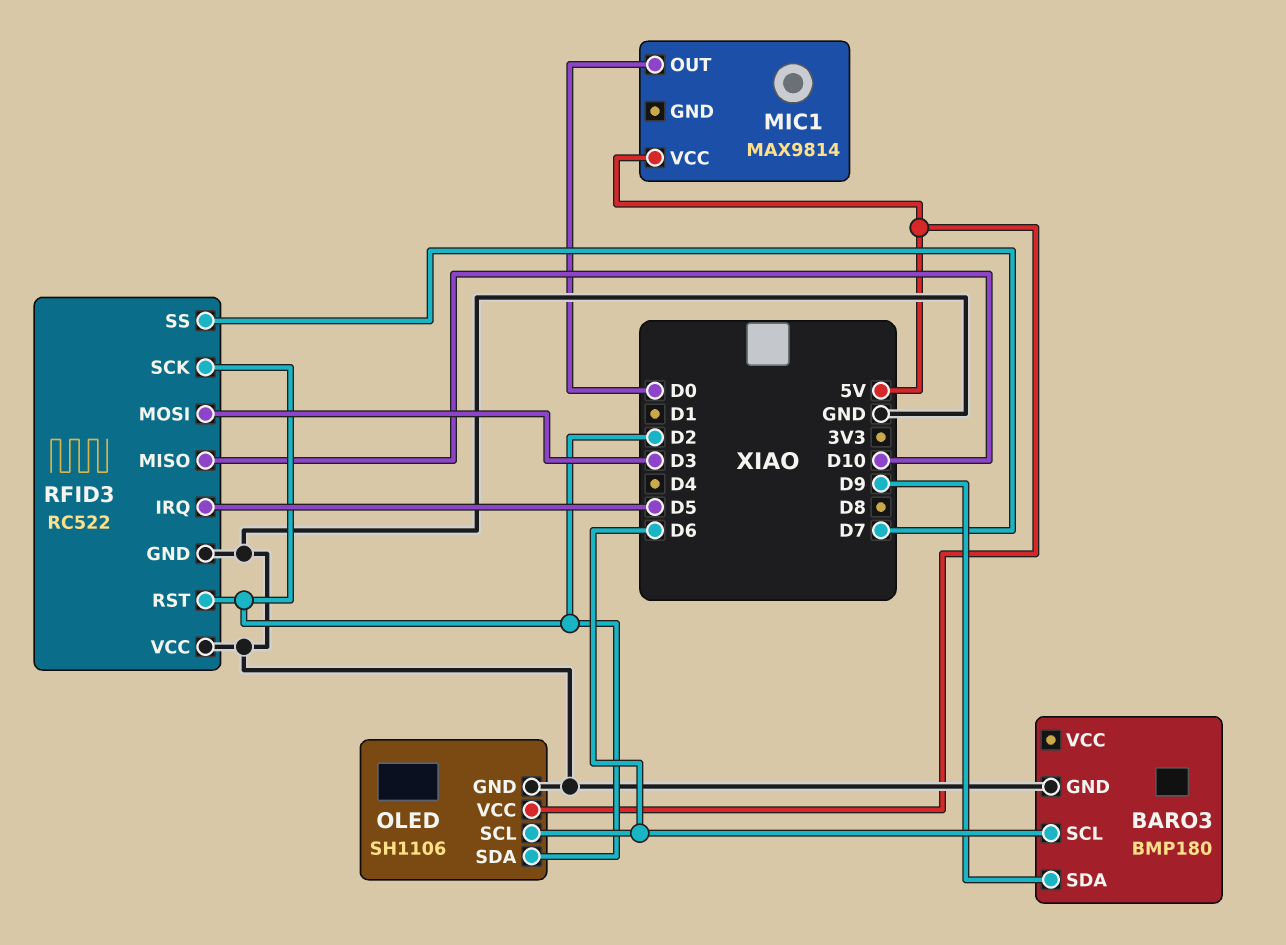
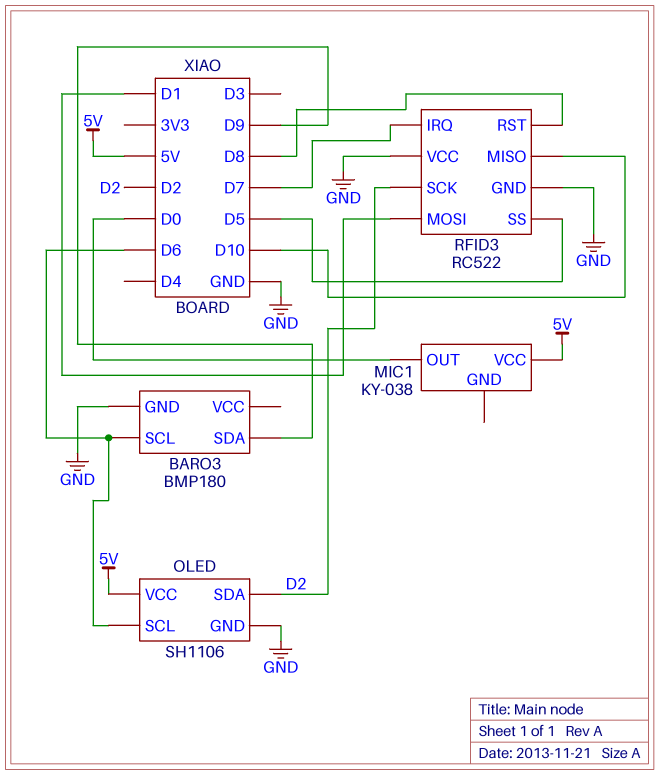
MIC1: MAX9814 -> KY-038
RFID3 pin IRQ: D5 -> D7
RFID3 pin MOSI: D3 -> D1
RFID3 pin RST: D2 -> D8
RFID3 pin SS: D7 -> D5

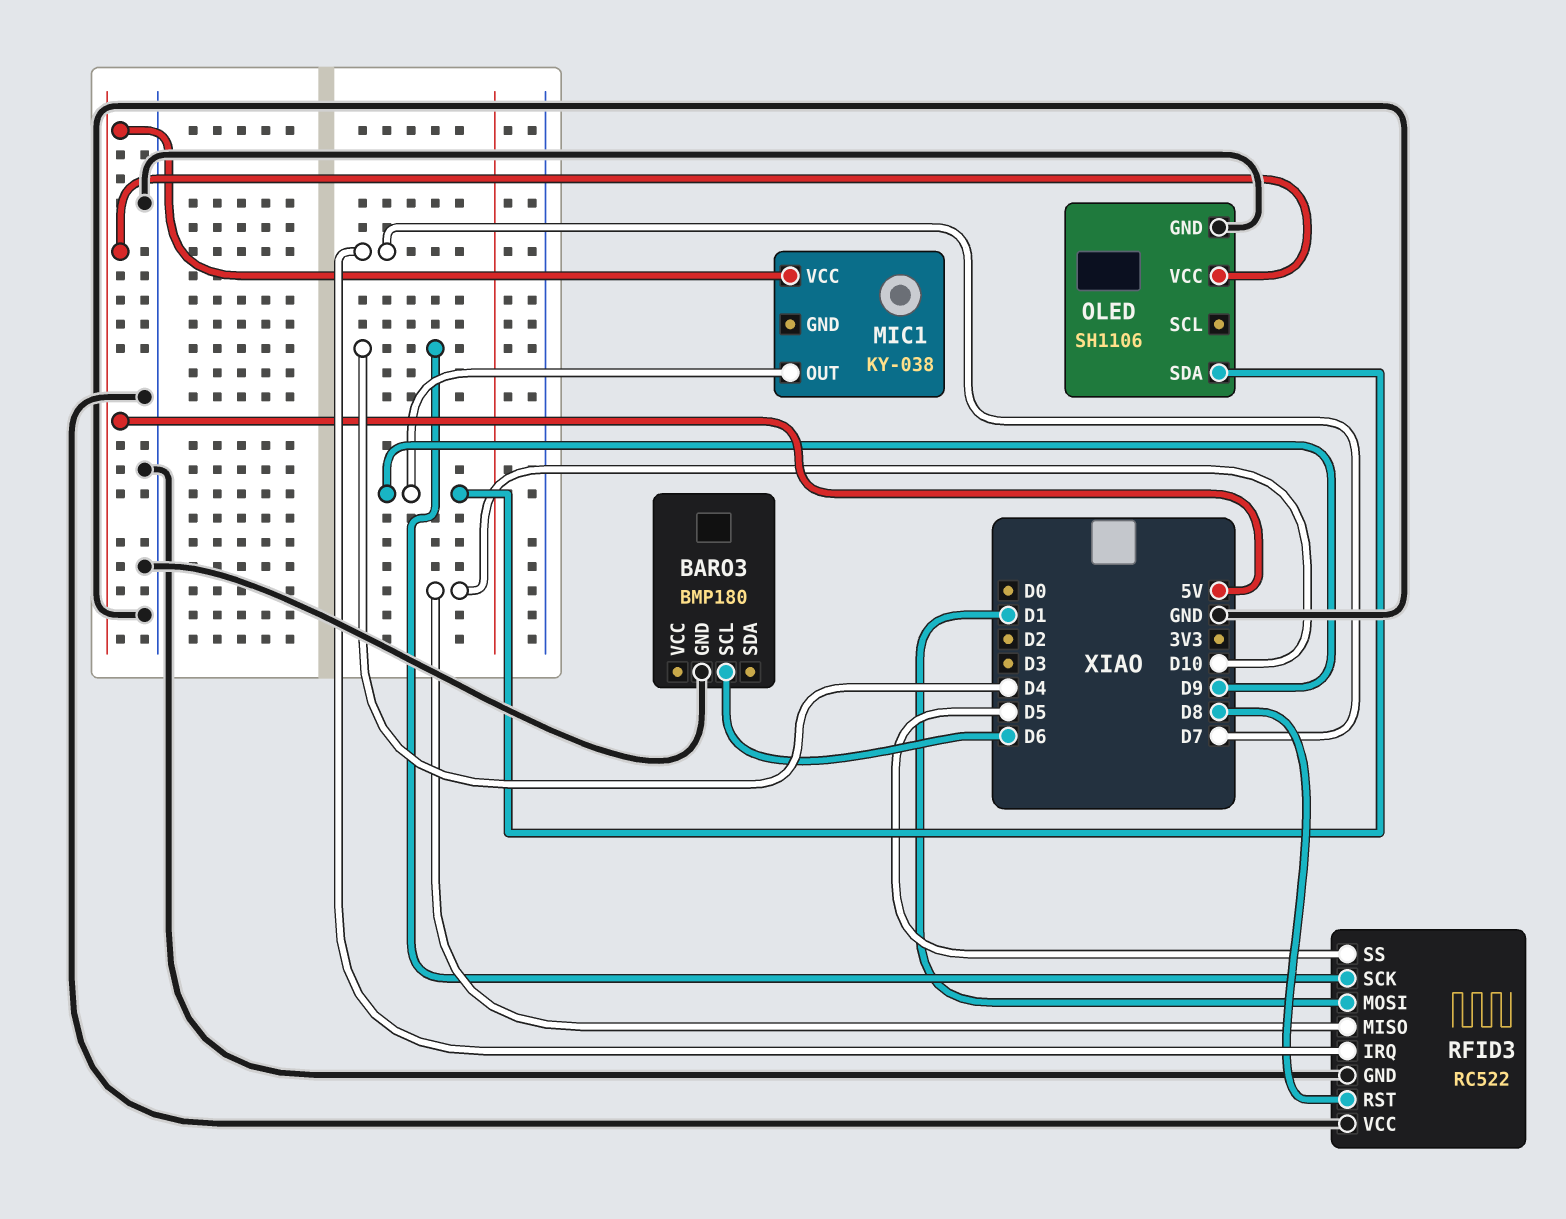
BARO3 pin SDA: D9 -> none
MIC1 pin OUT: D0 -> D9
OLED pin SCL: D6 -> none
OLED pin SDA: D2 -> D9
RFID3 pin SCK: D2 -> D4

